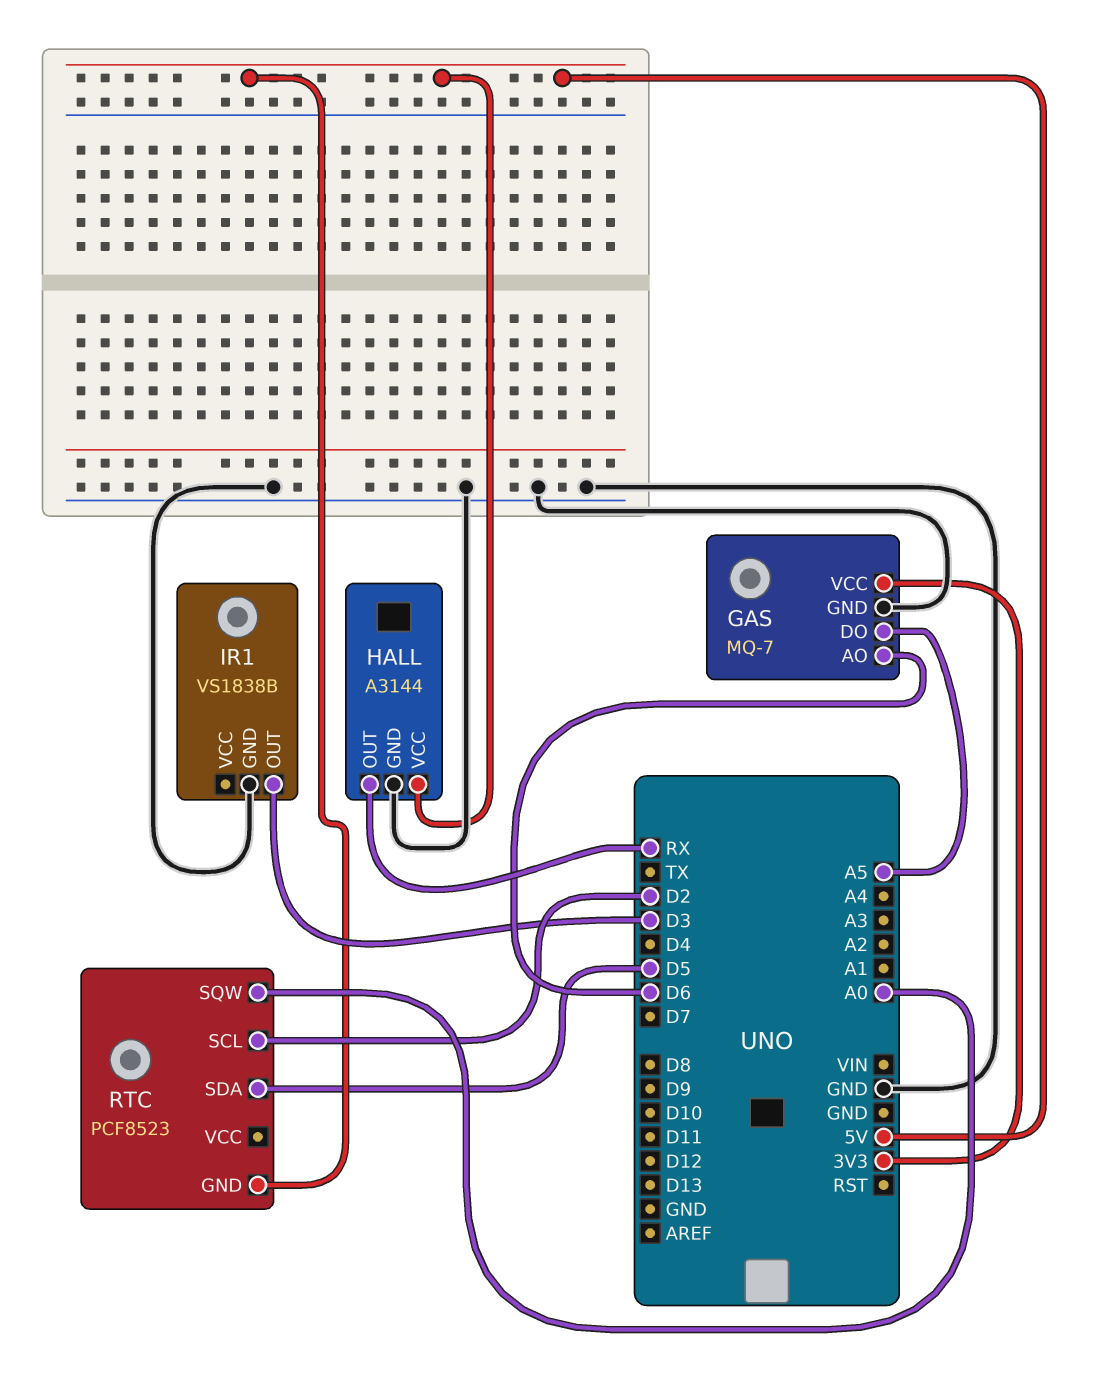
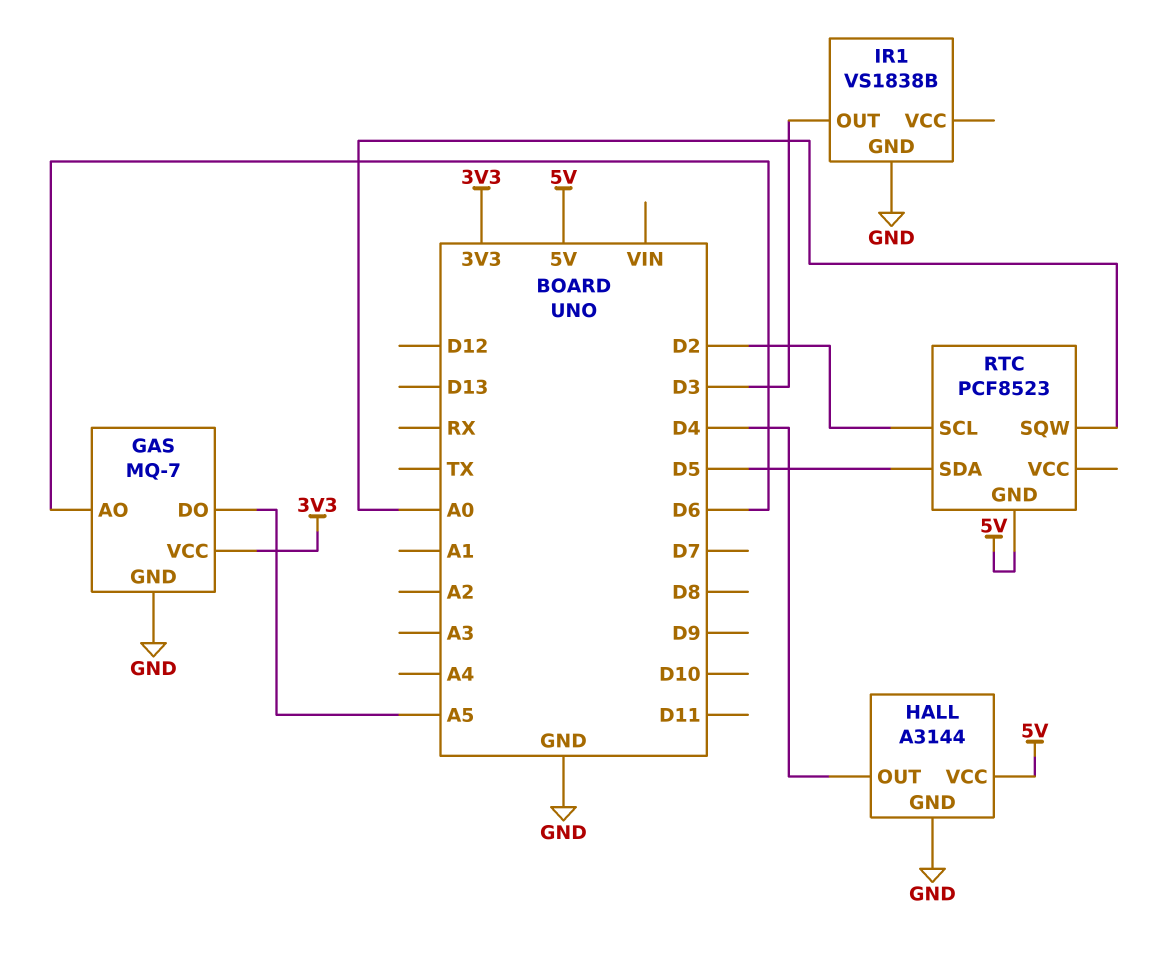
HALL pin OUT: RX -> D4

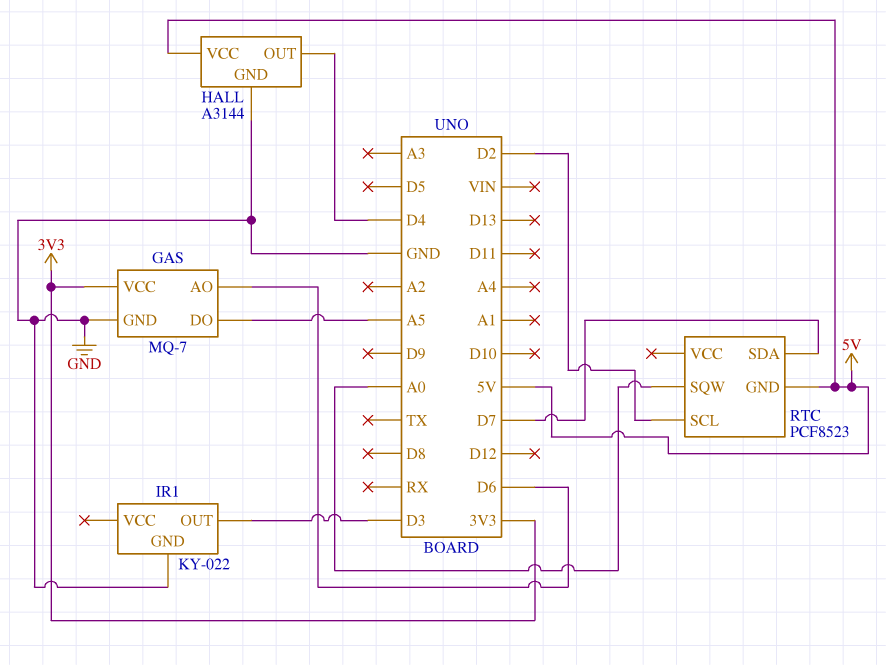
IR1: VS1838B -> KY-022
RTC pin SDA: D5 -> D7

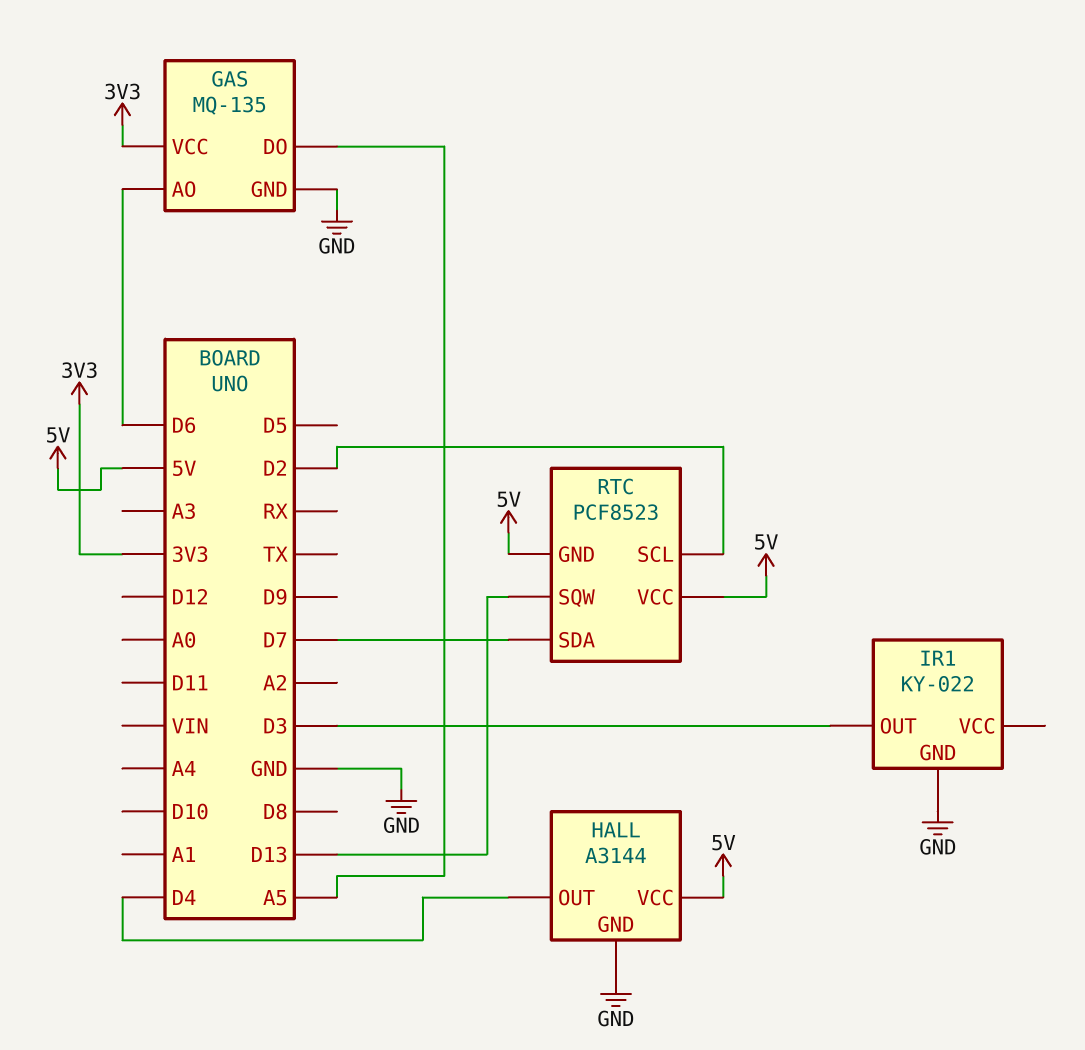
GAS: MQ-7 -> MQ-135
RTC pin SQW: A0 -> D13
RTC pin VCC: none -> 5V

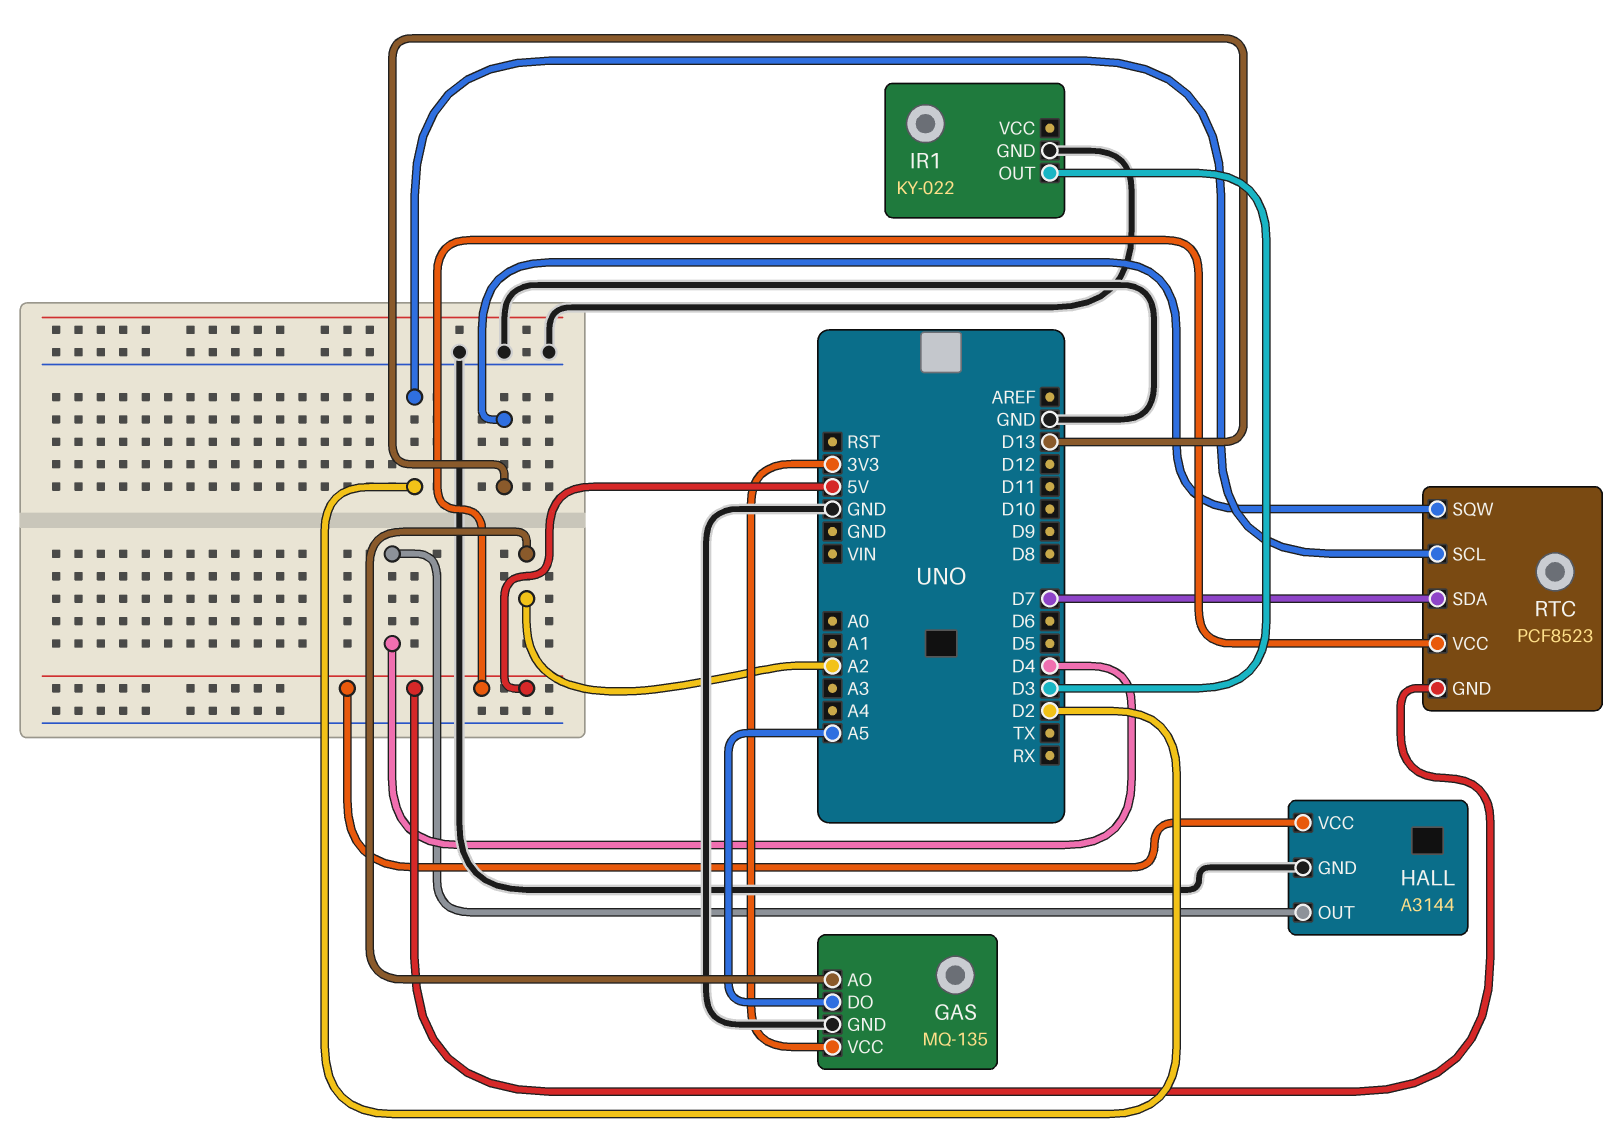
GAS pin AO: D6 -> A2

